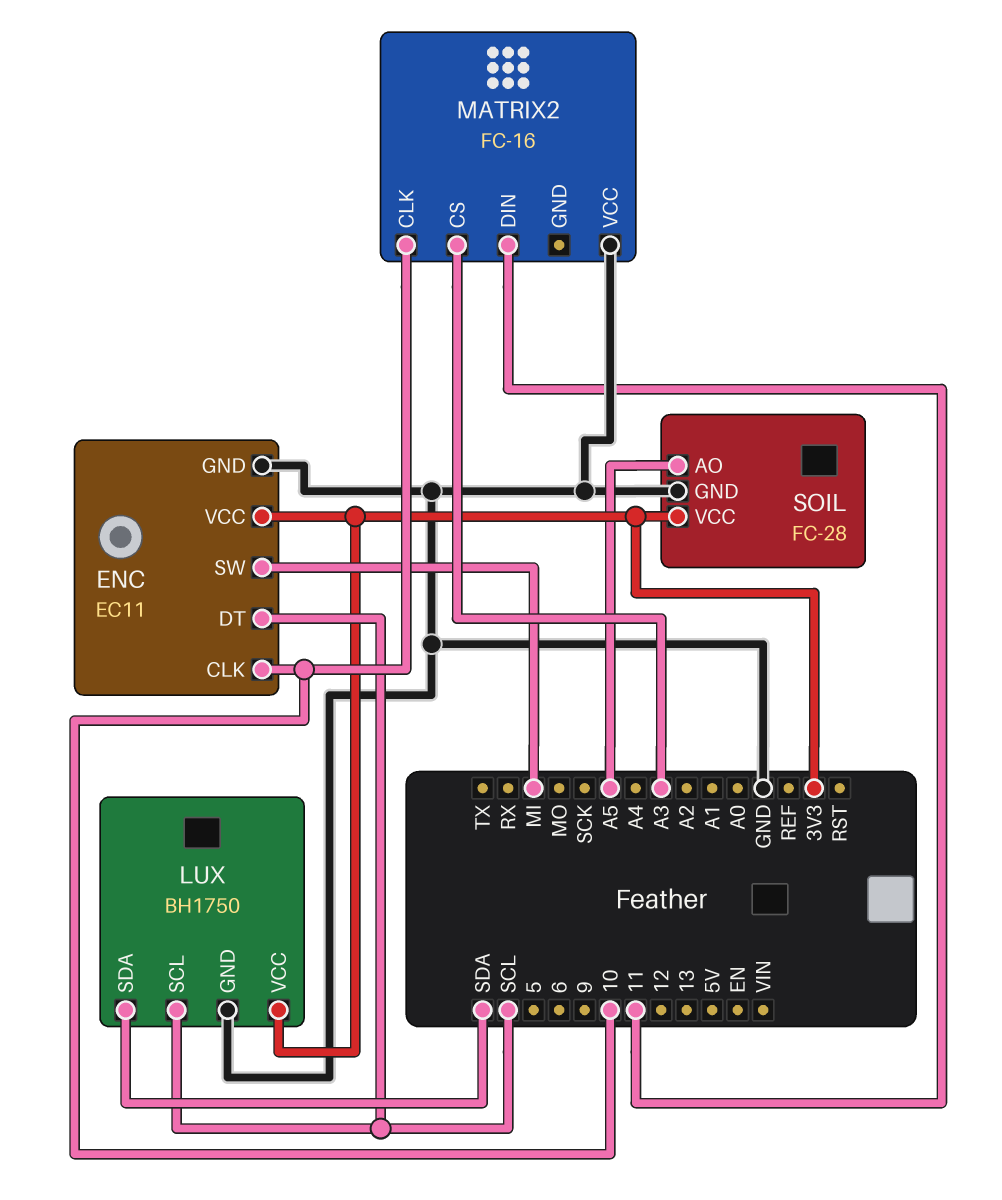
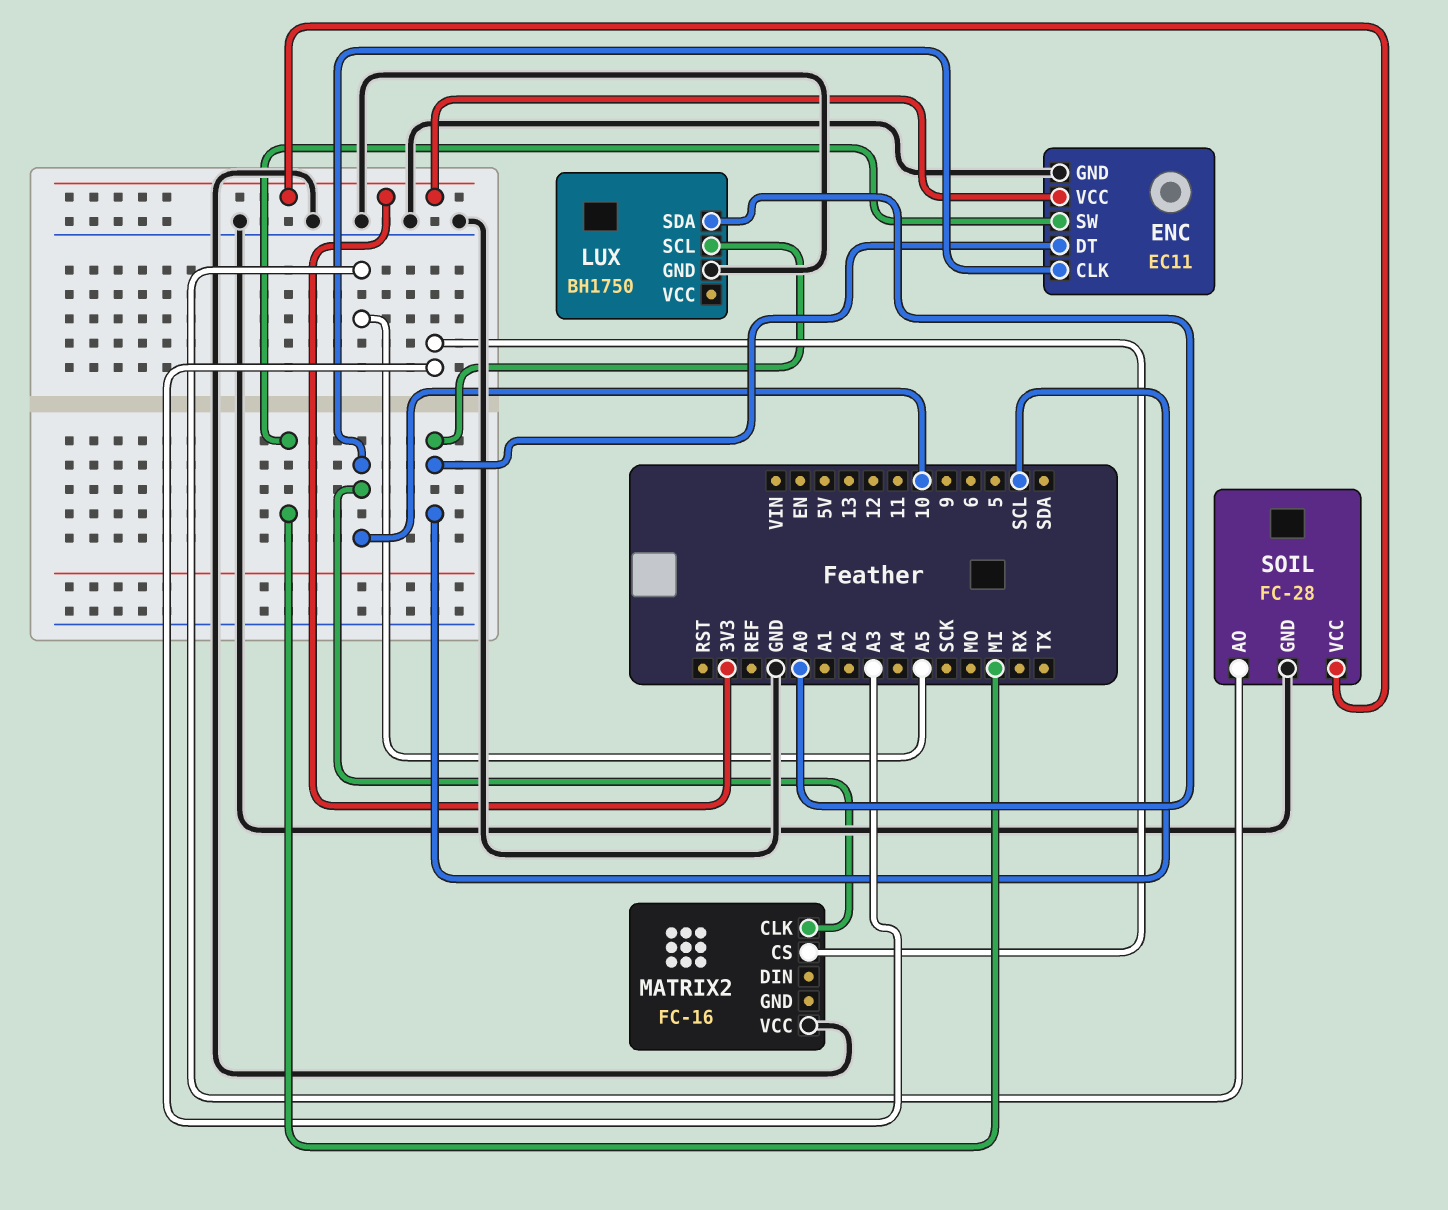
LUX pin SDA: SDA -> A0
LUX pin VCC: 3V3 -> none
MATRIX2 pin DIN: 11 -> none

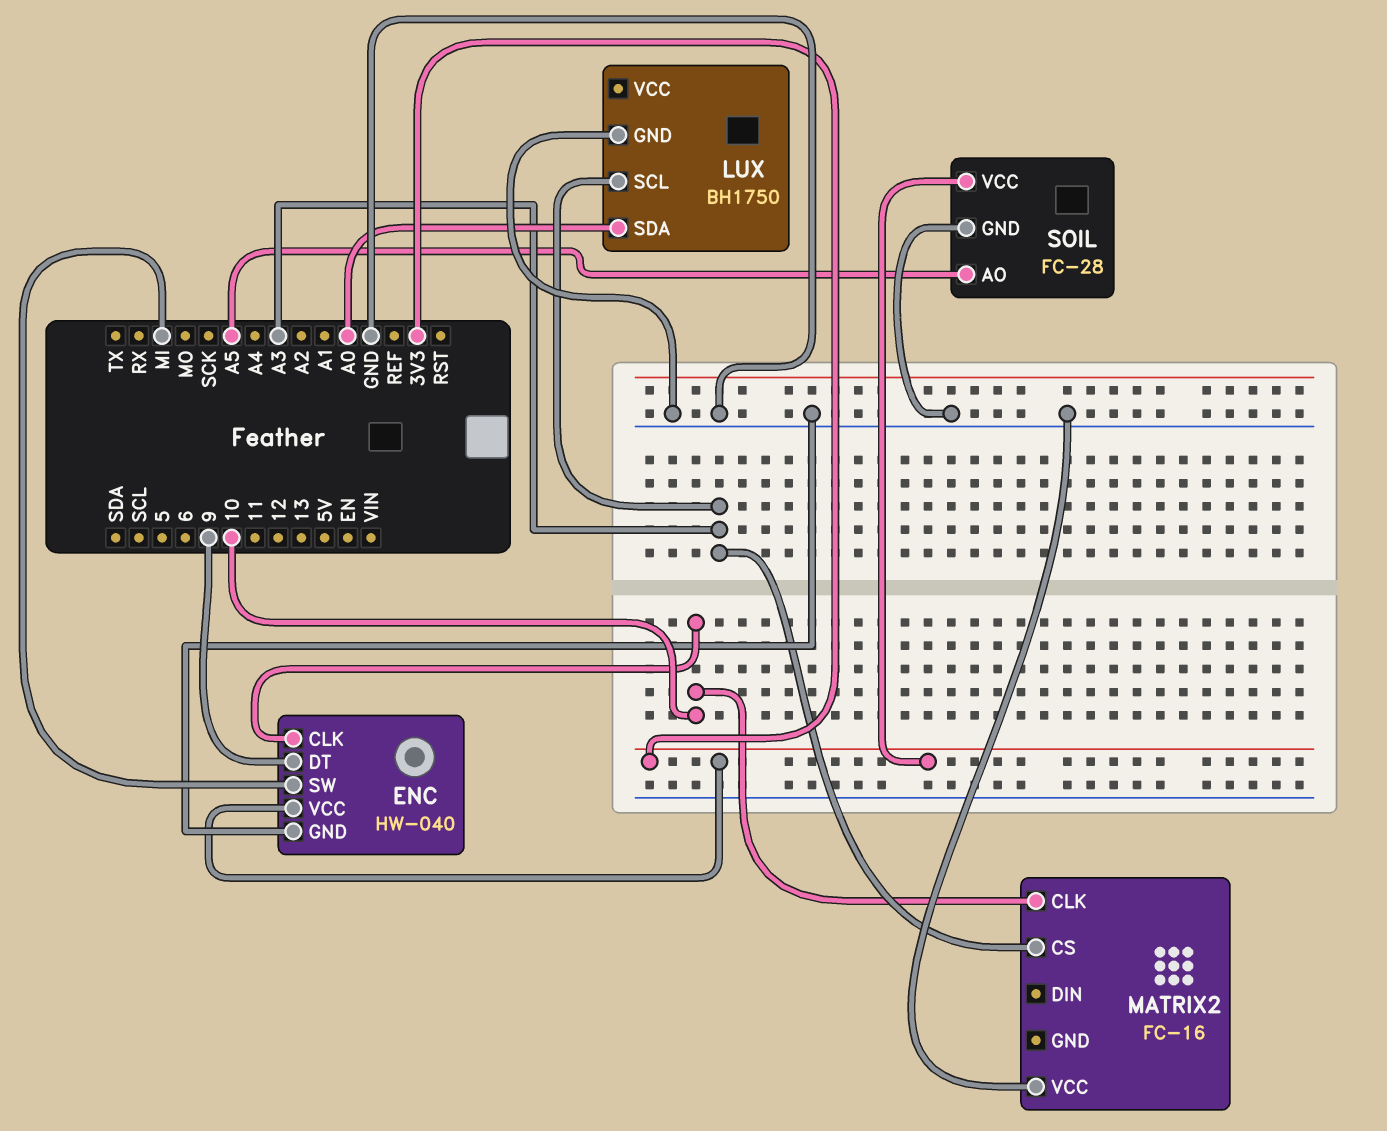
ENC: EC11 -> HW-040
ENC pin DT: SCL -> 9
LUX pin SCL: SCL -> A3

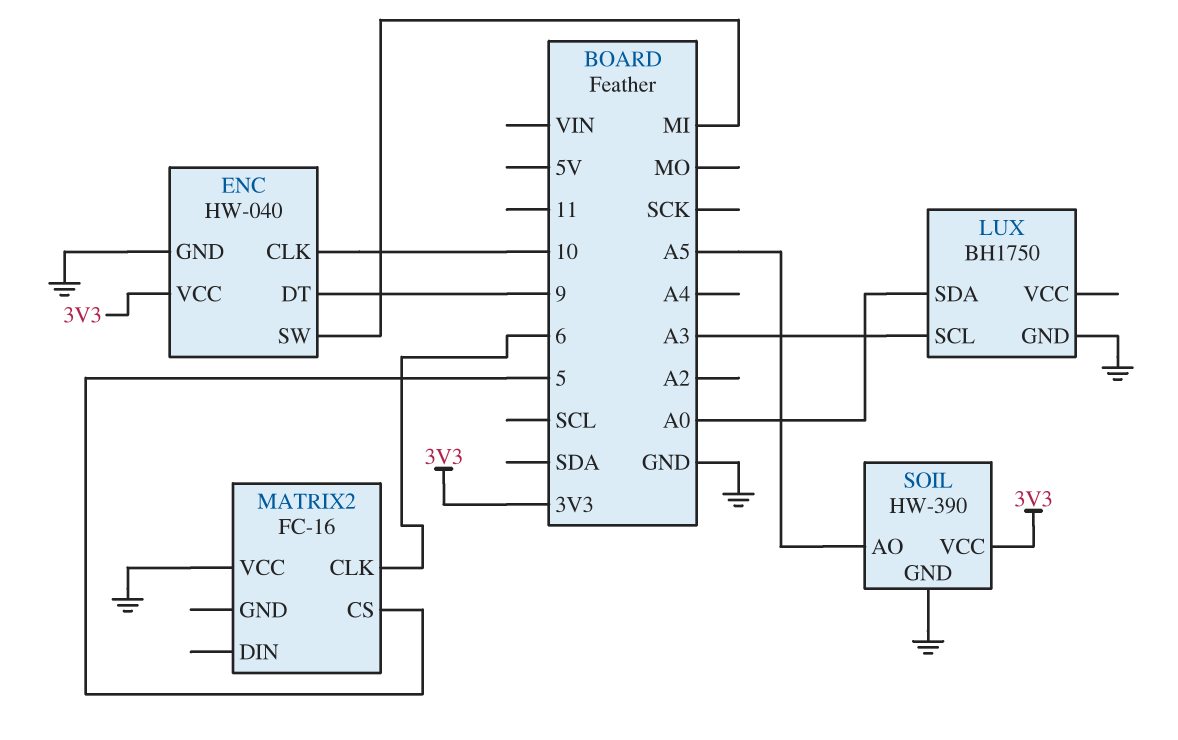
MATRIX2 pin CLK: 10 -> 6
MATRIX2 pin CS: A3 -> 5
SOIL: FC-28 -> HW-390

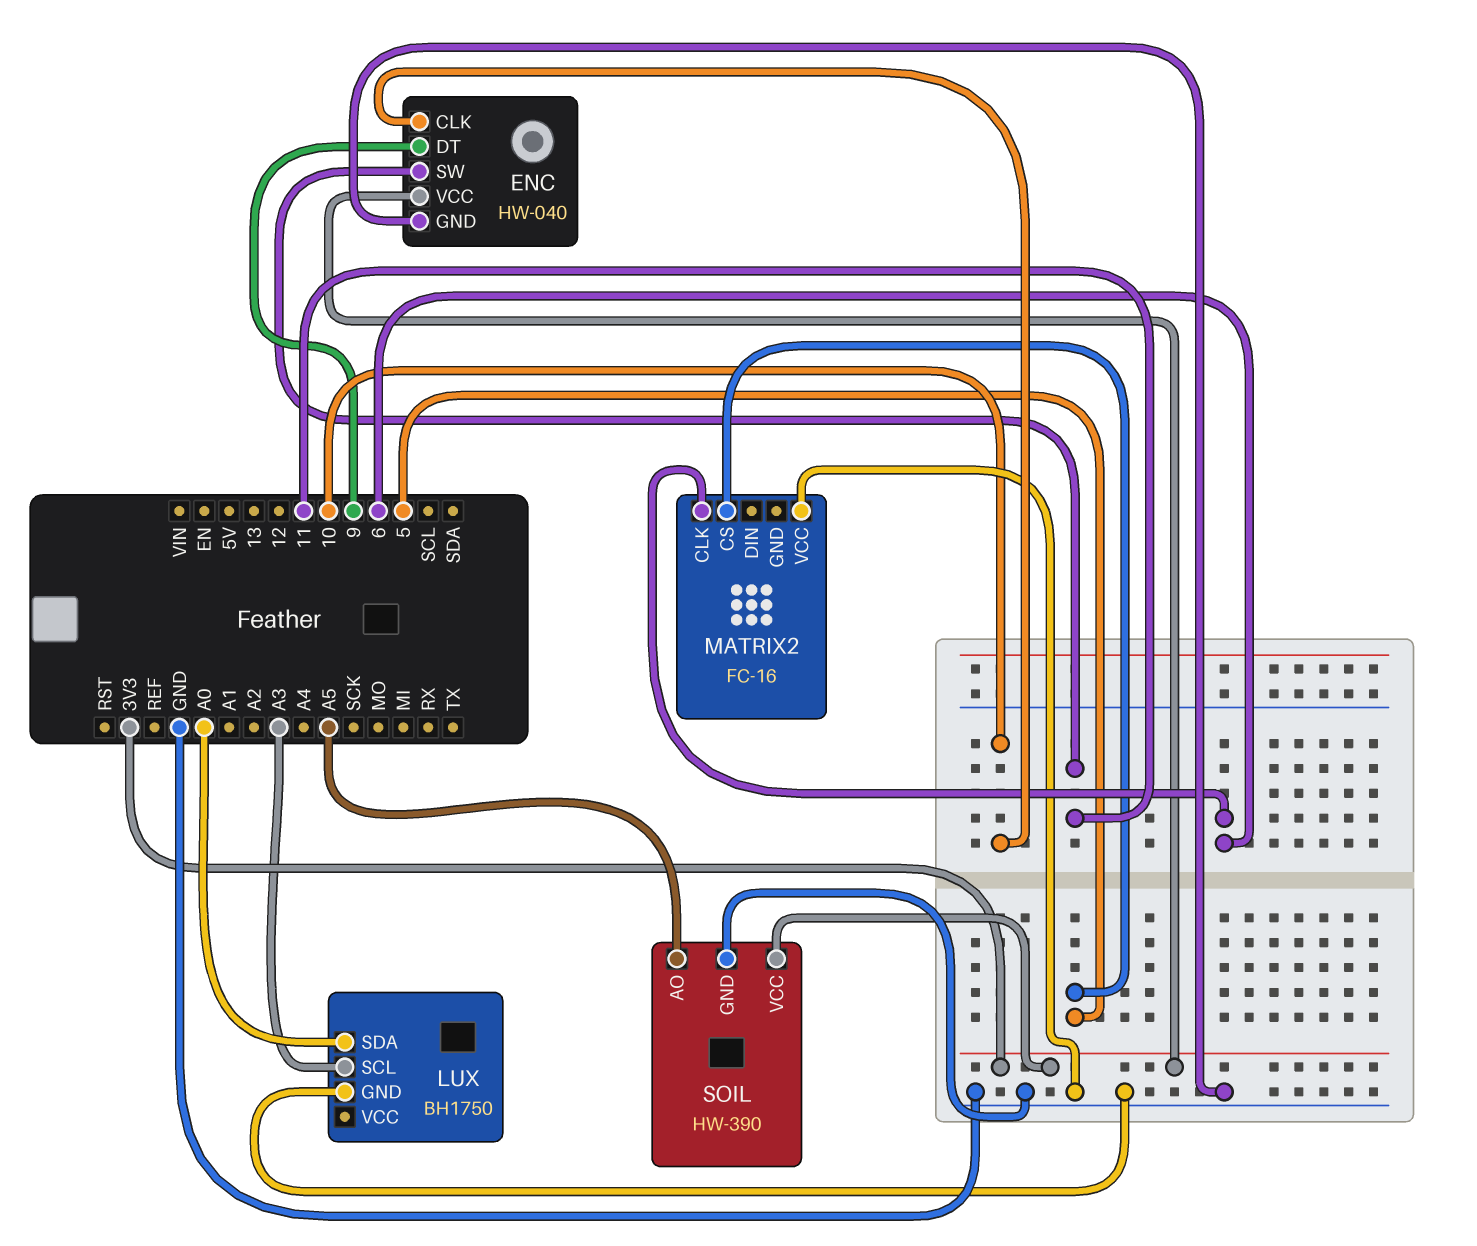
ENC pin SW: MI -> 11

